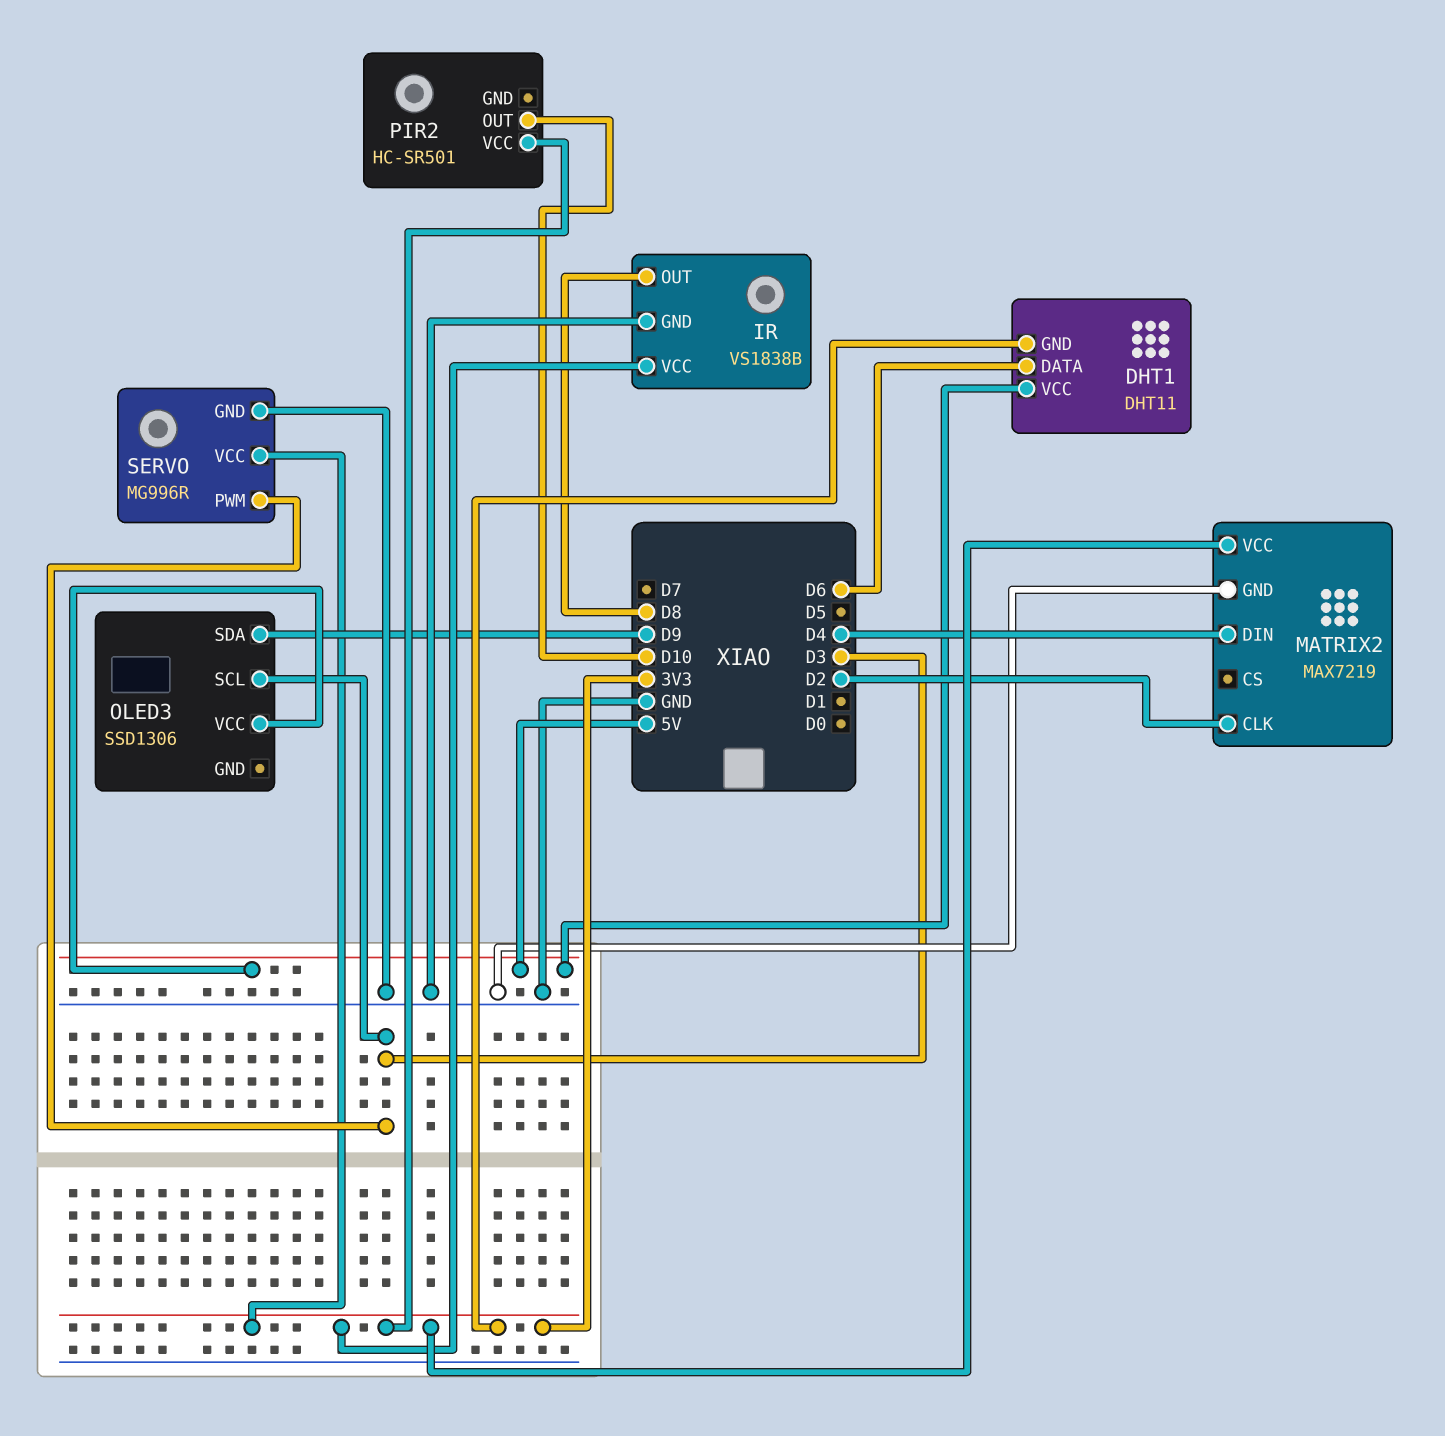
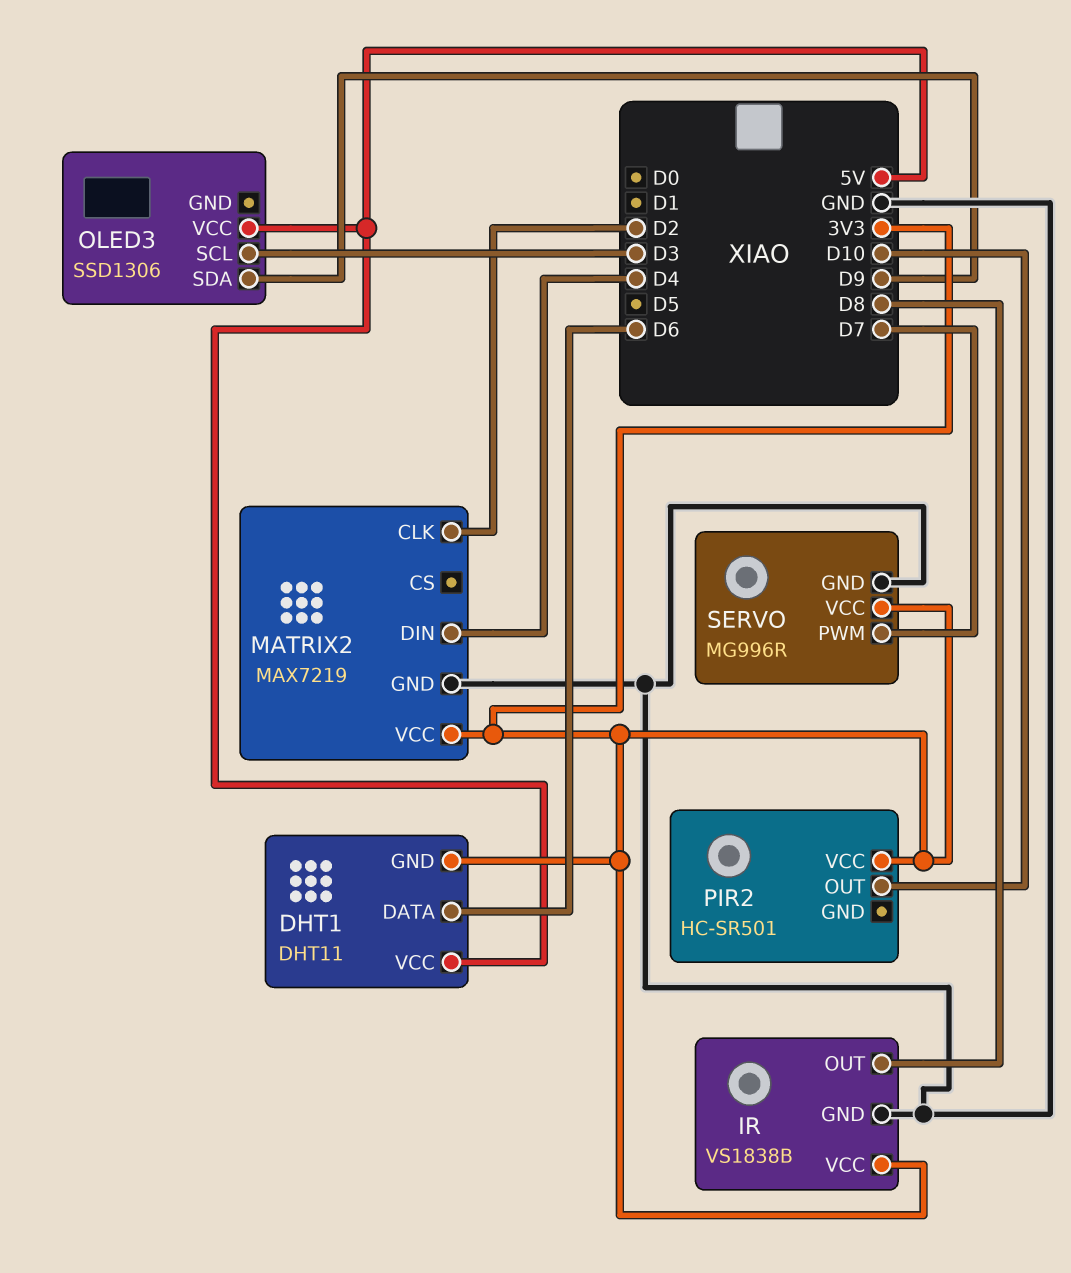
SERVO pin PWM: D3 -> D7

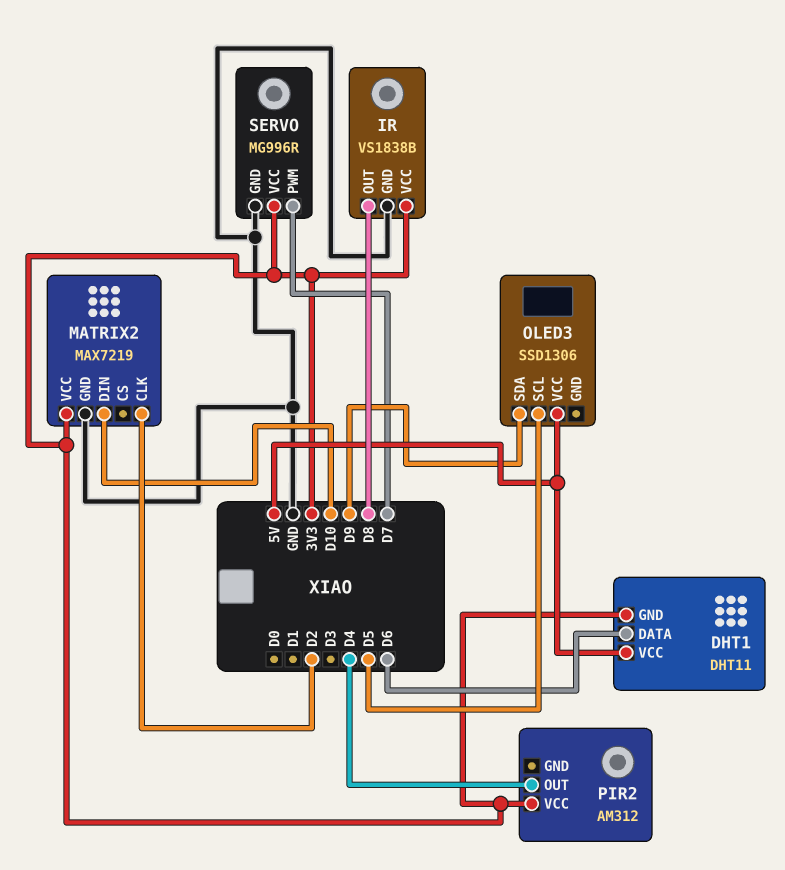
MATRIX2 pin DIN: D4 -> D10
OLED3 pin SCL: D3 -> D5
PIR2: HC-SR501 -> AM312
PIR2 pin OUT: D10 -> D4

